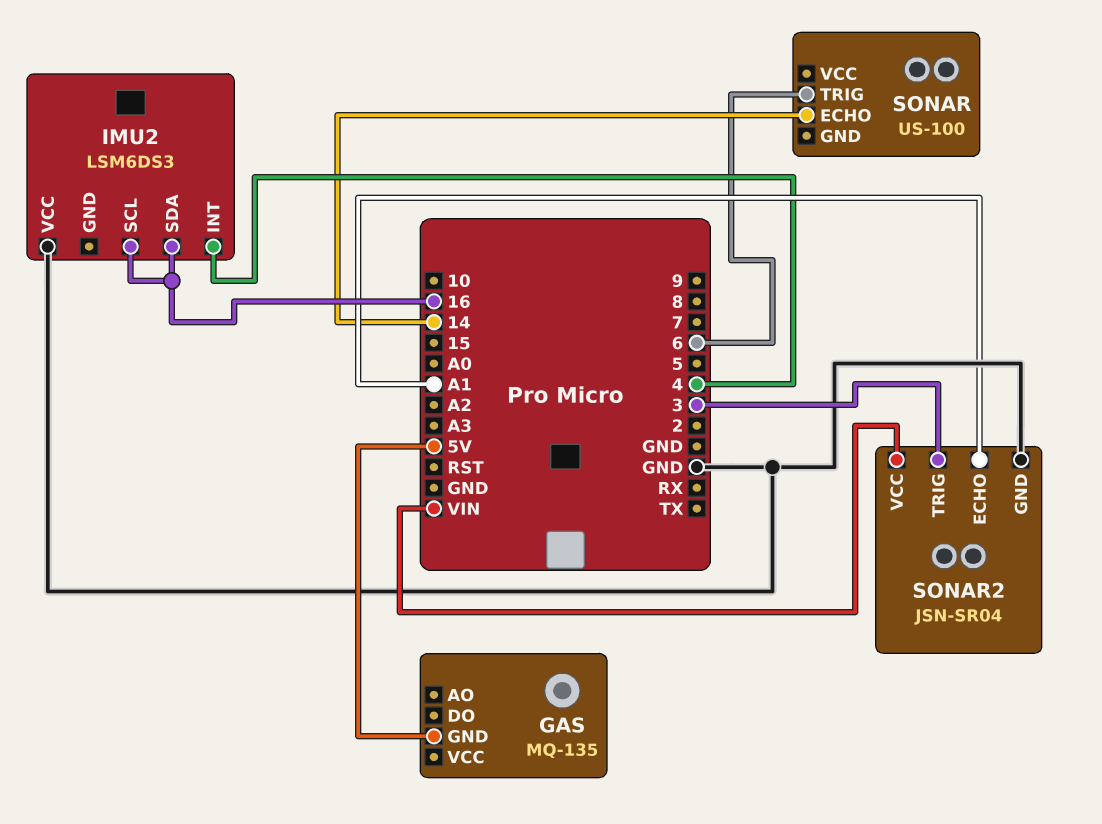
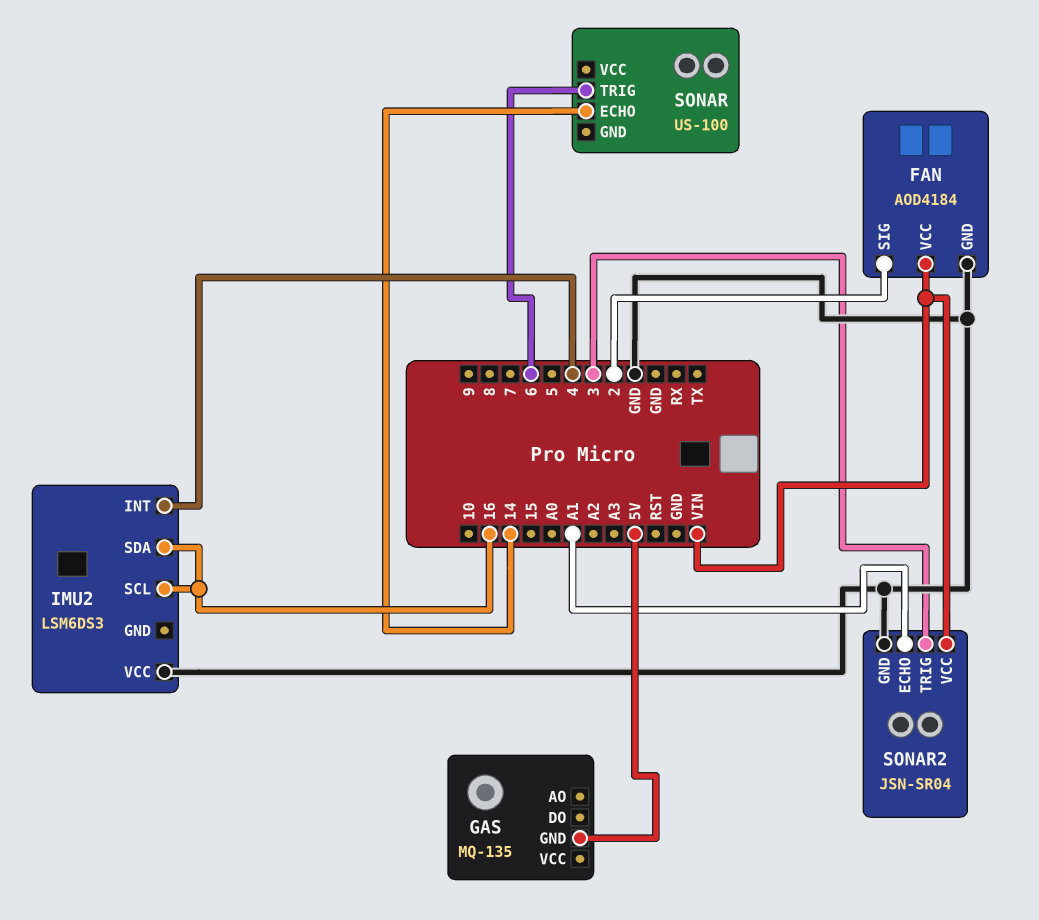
FAN: none -> AOD4184
FAN pin GND: none -> GND
FAN pin SIG: none -> 2
FAN pin VCC: none -> VIN

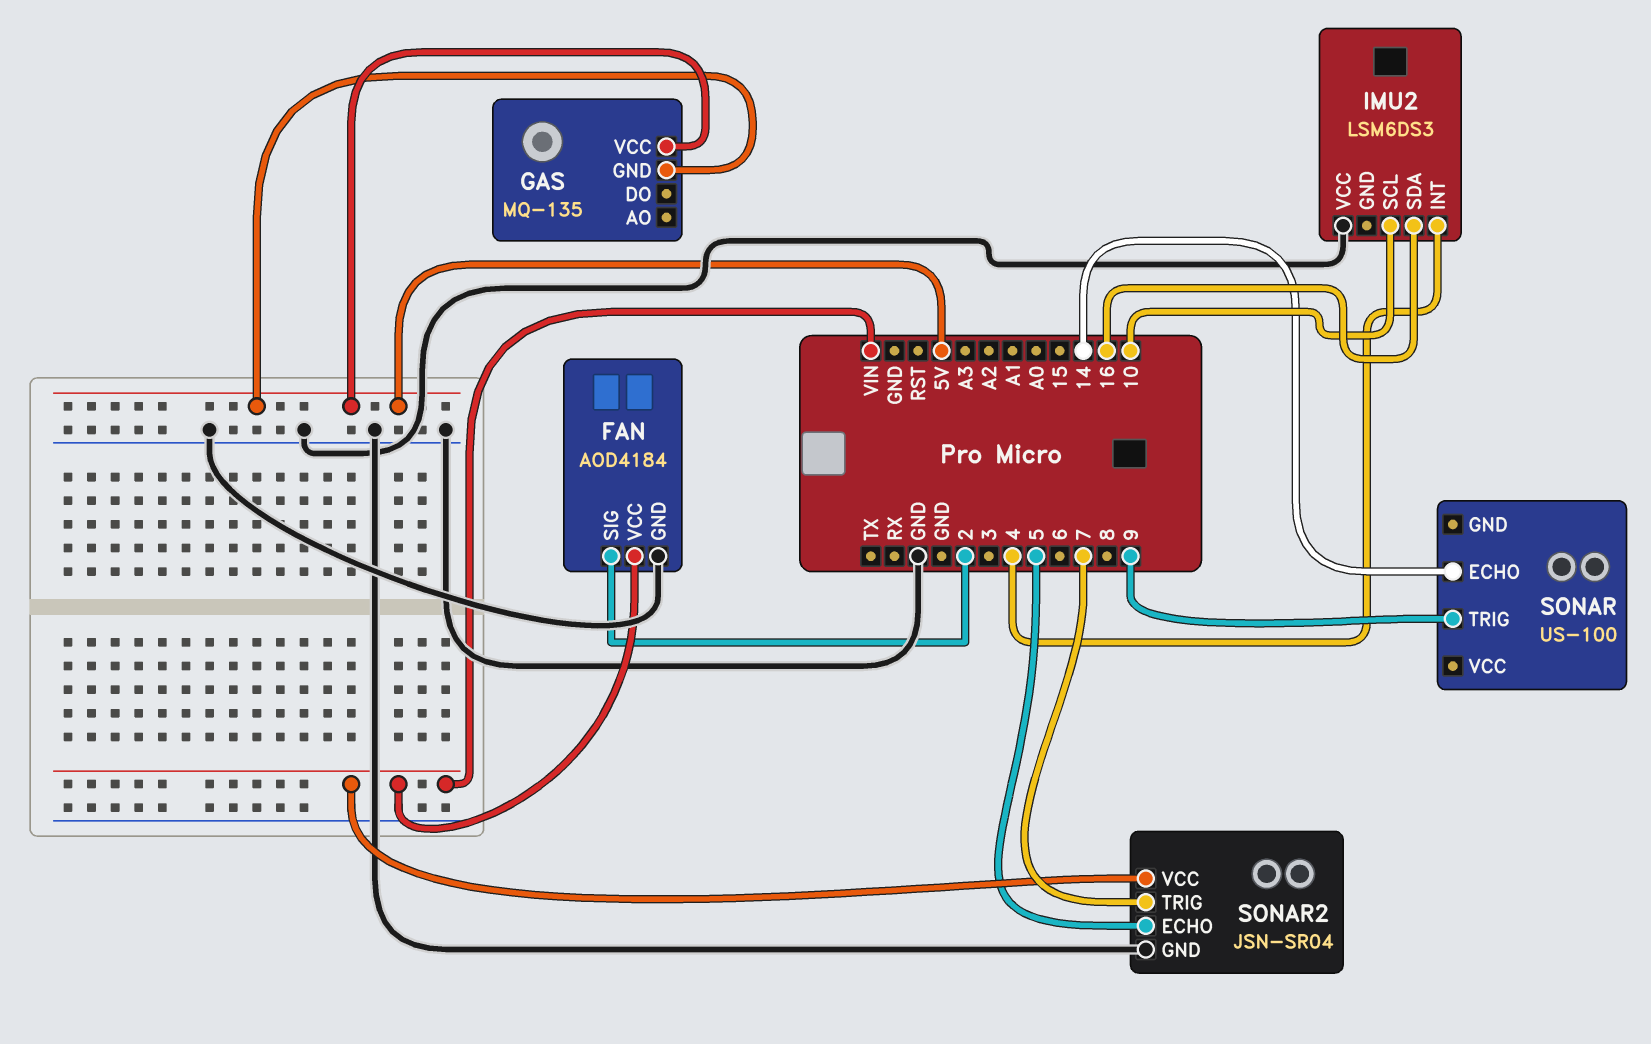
GAS pin VCC: none -> 5V
IMU2 pin SCL: 16 -> 10
SONAR pin TRIG: 6 -> 9
SONAR2 pin ECHO: A1 -> 5
SONAR2 pin TRIG: 3 -> 7

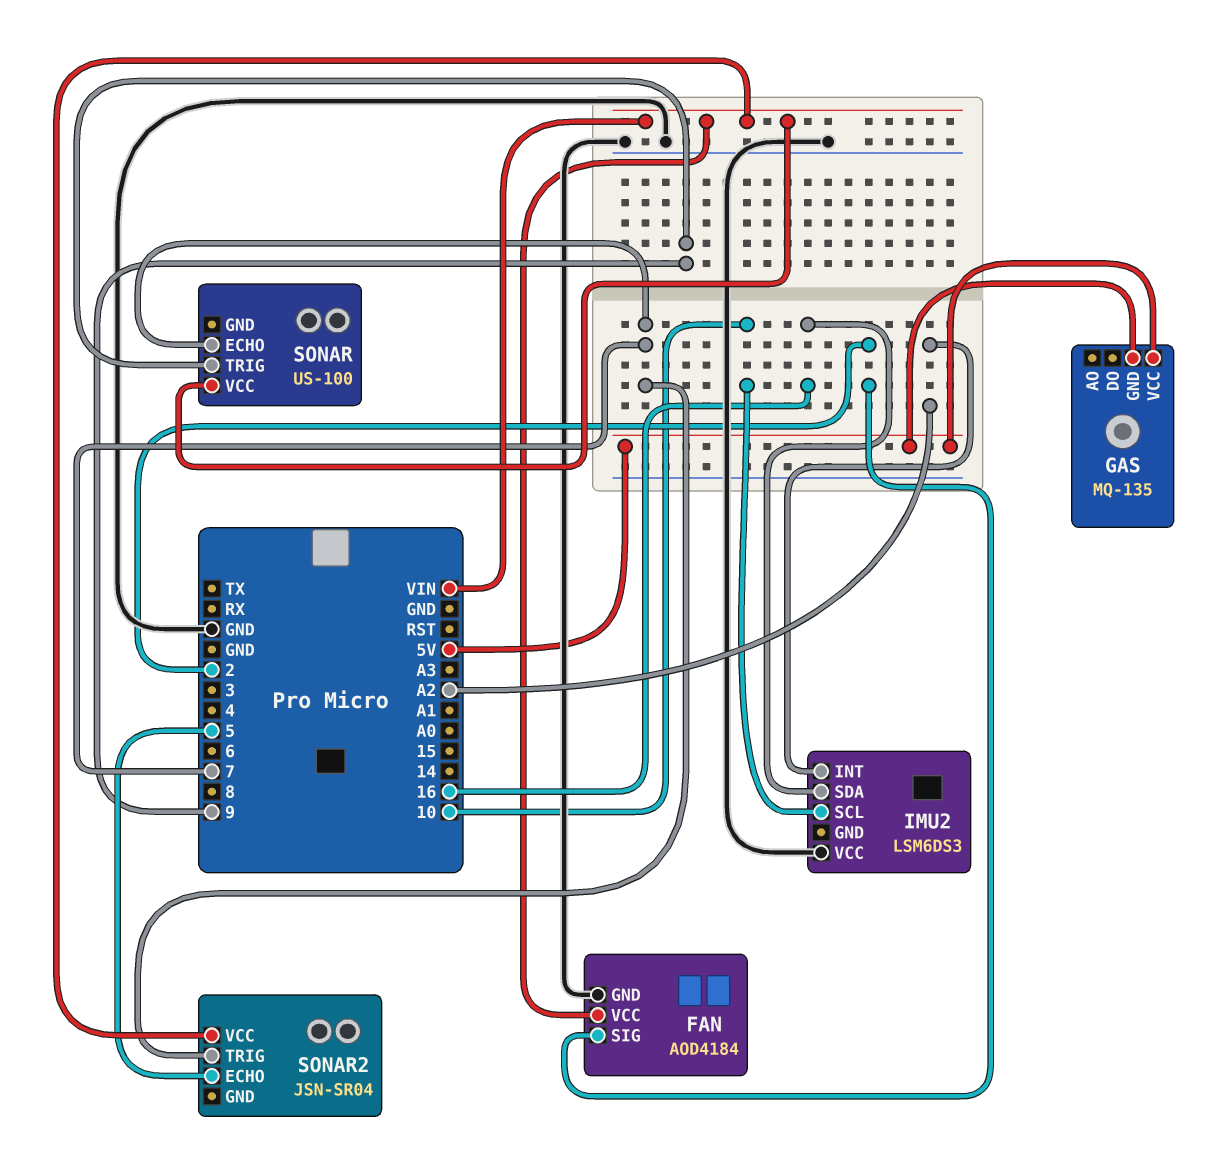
IMU2 pin INT: 4 -> A2
SONAR pin ECHO: 14 -> 7
SONAR pin VCC: none -> VIN
SONAR2 pin GND: GND -> none

